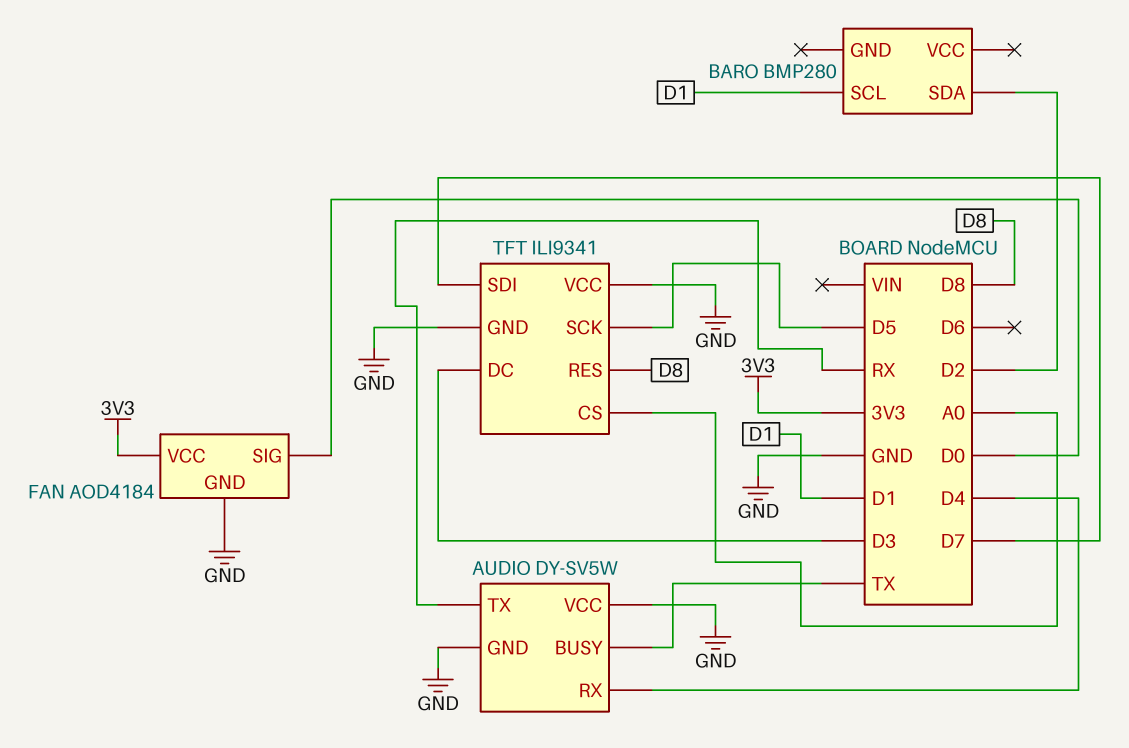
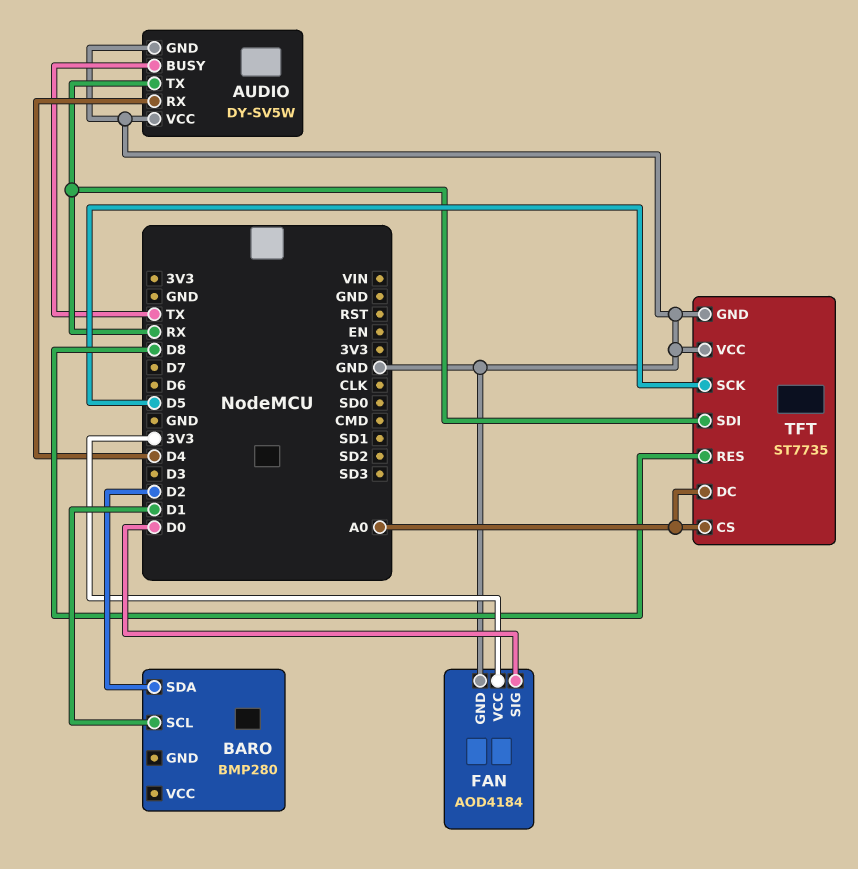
TFT: ILI9341 -> ST7735
TFT pin DC: D3 -> A0
TFT pin SDI: D7 -> RX

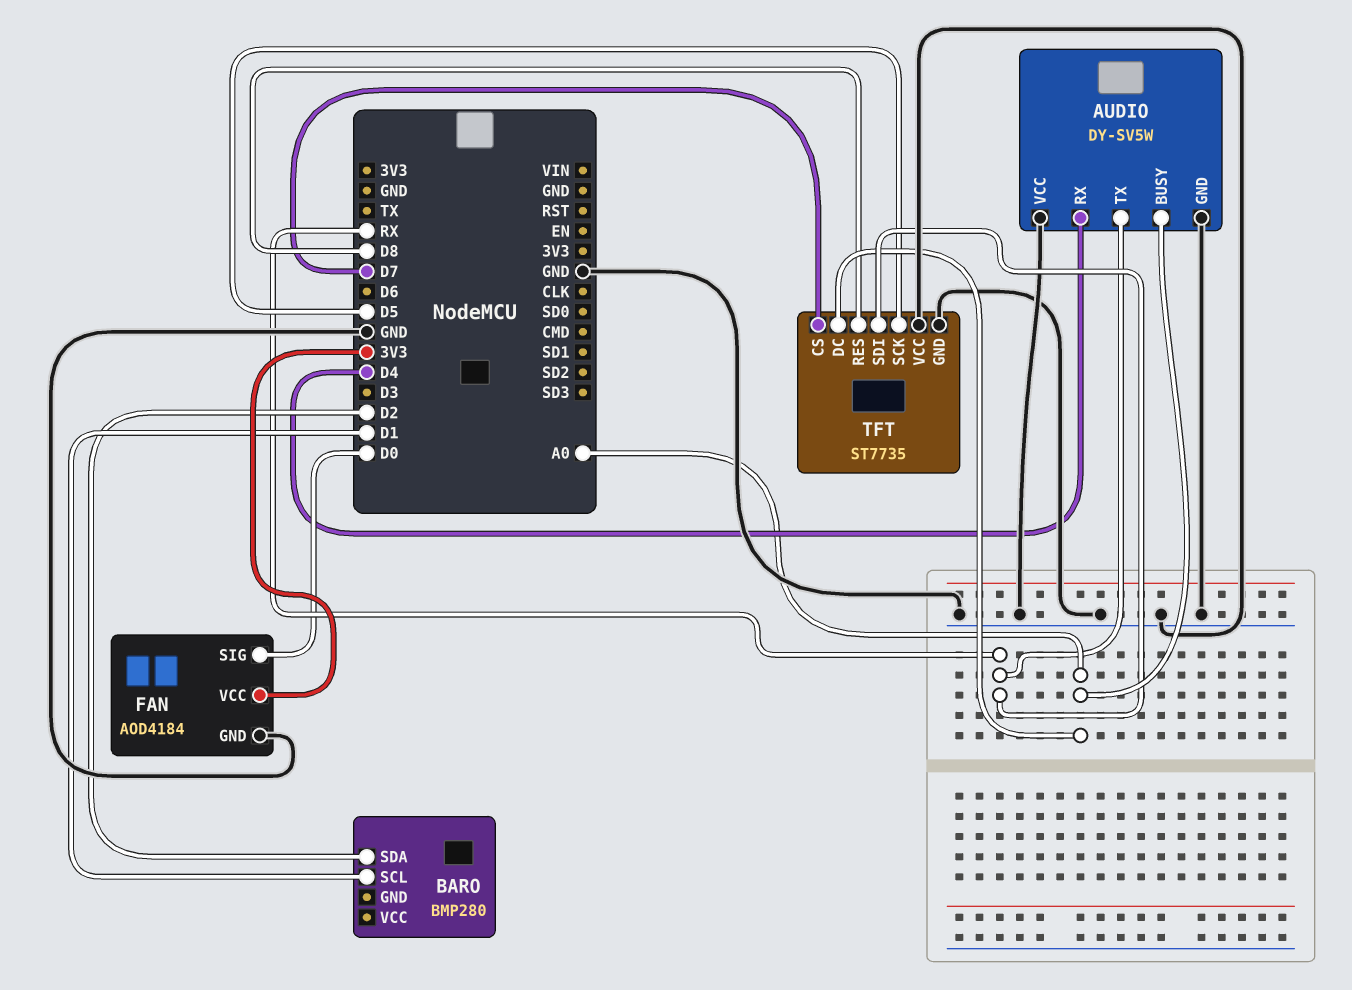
AUDIO pin BUSY: TX -> A0
TFT pin CS: A0 -> D7

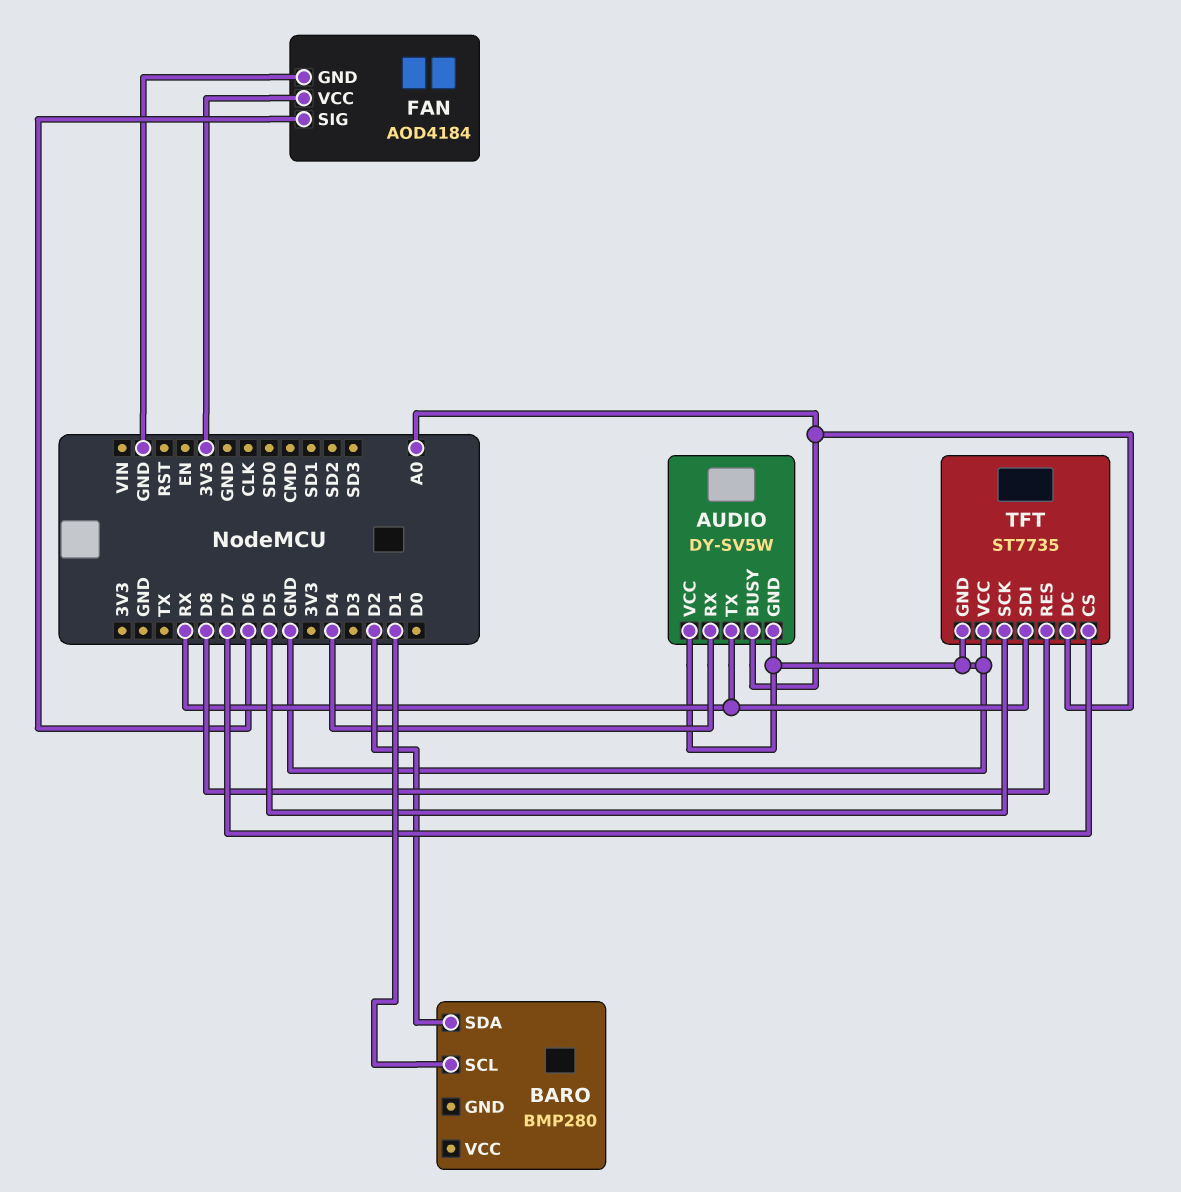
FAN pin SIG: D0 -> D6

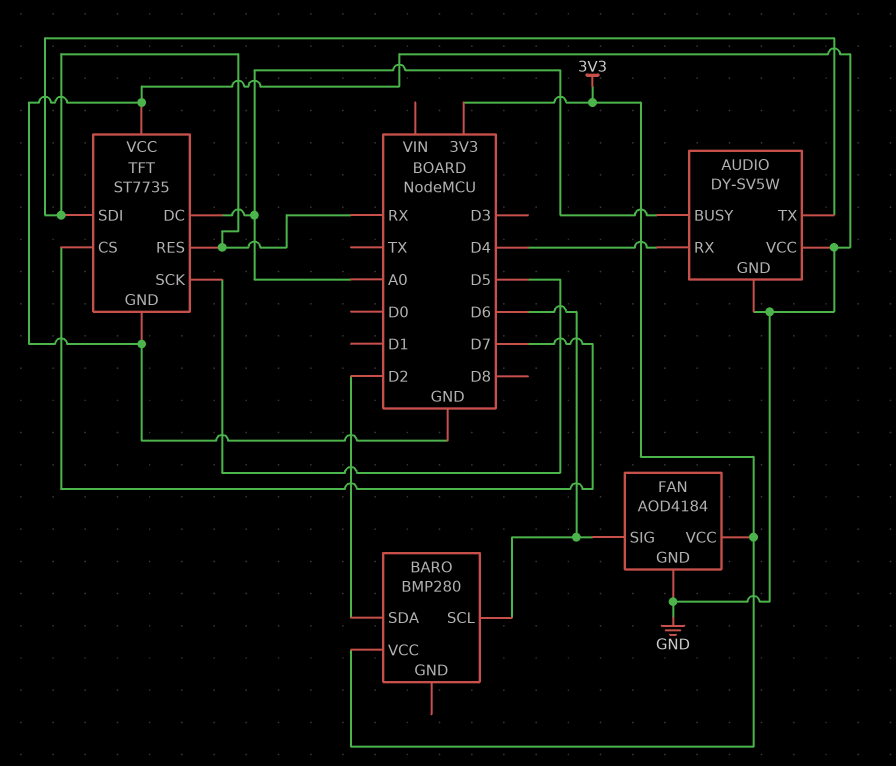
BARO pin SCL: D1 -> D6
BARO pin VCC: none -> 3V3
TFT pin RES: D8 -> RX

